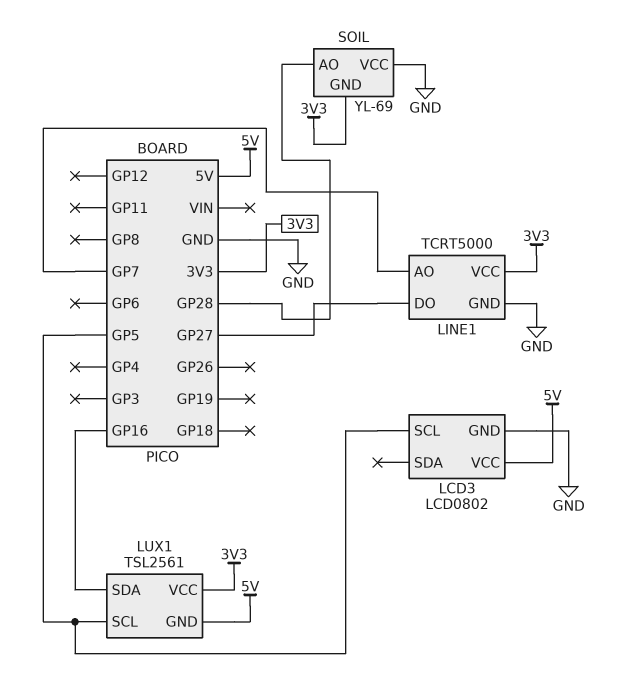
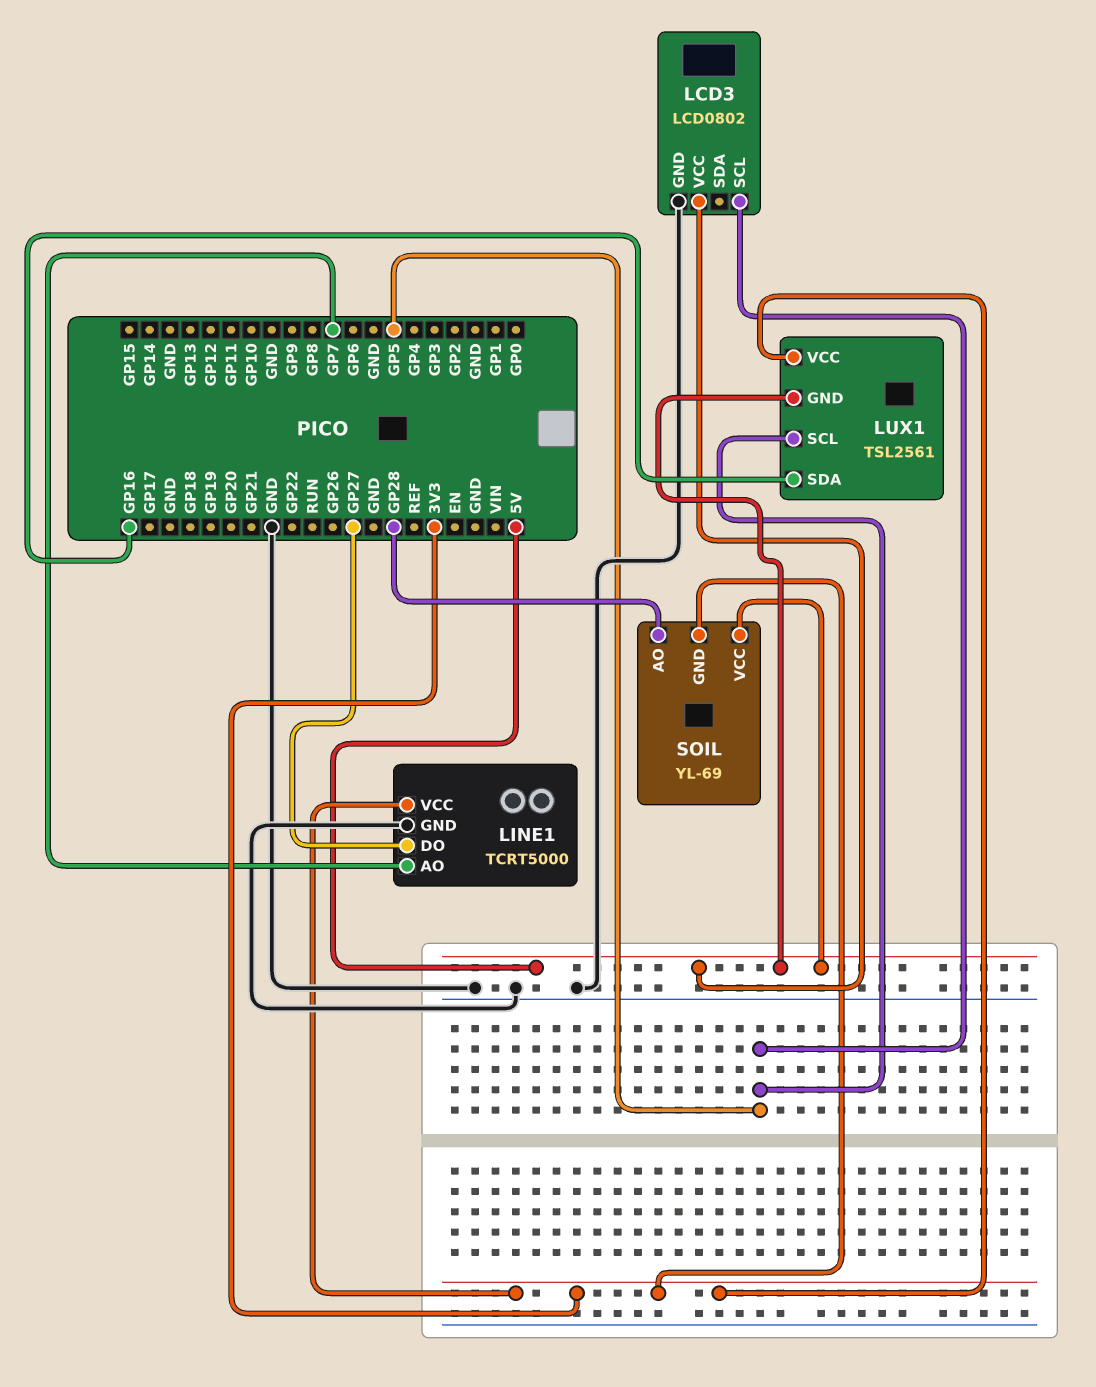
SOIL pin VCC: GND -> 5V

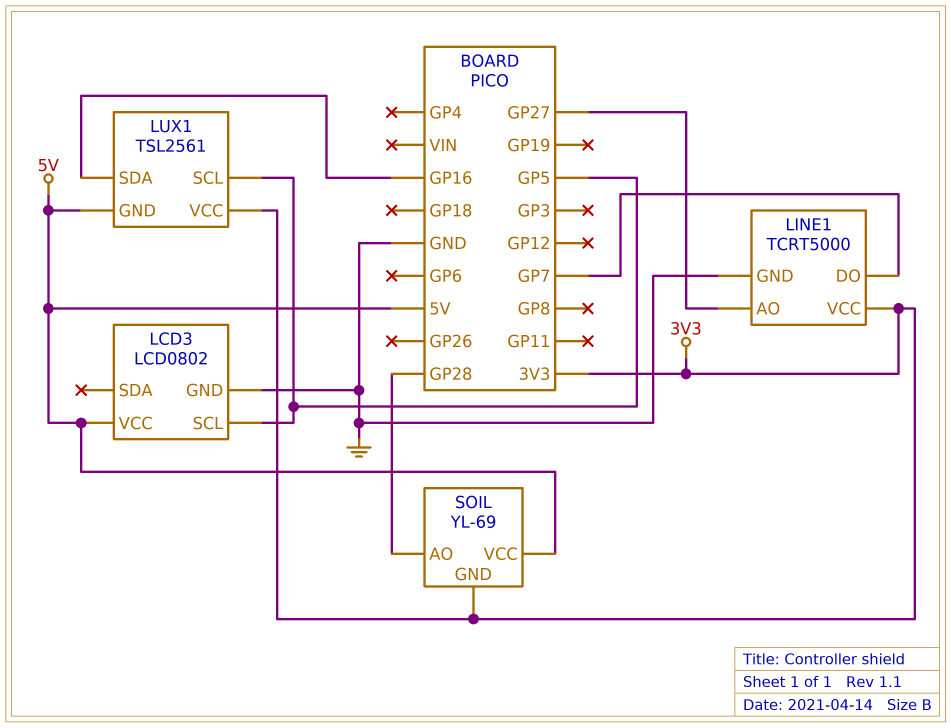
LINE1 pin AO: GP7 -> GP27
LINE1 pin DO: GP27 -> GP7

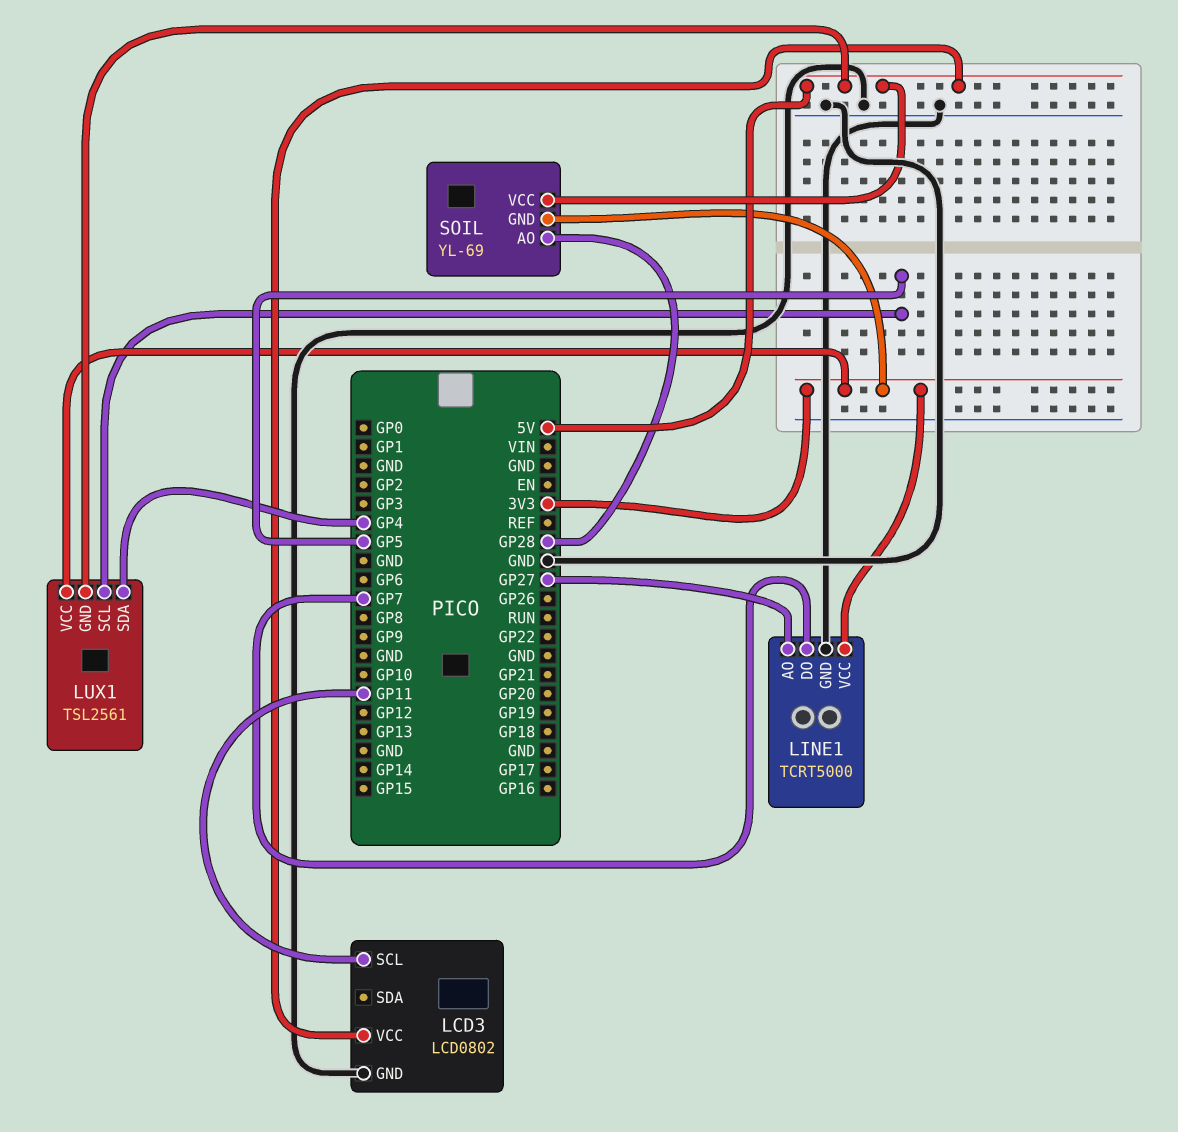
LCD3 pin SCL: GP5 -> GP11
LUX1 pin SDA: GP16 -> GP4

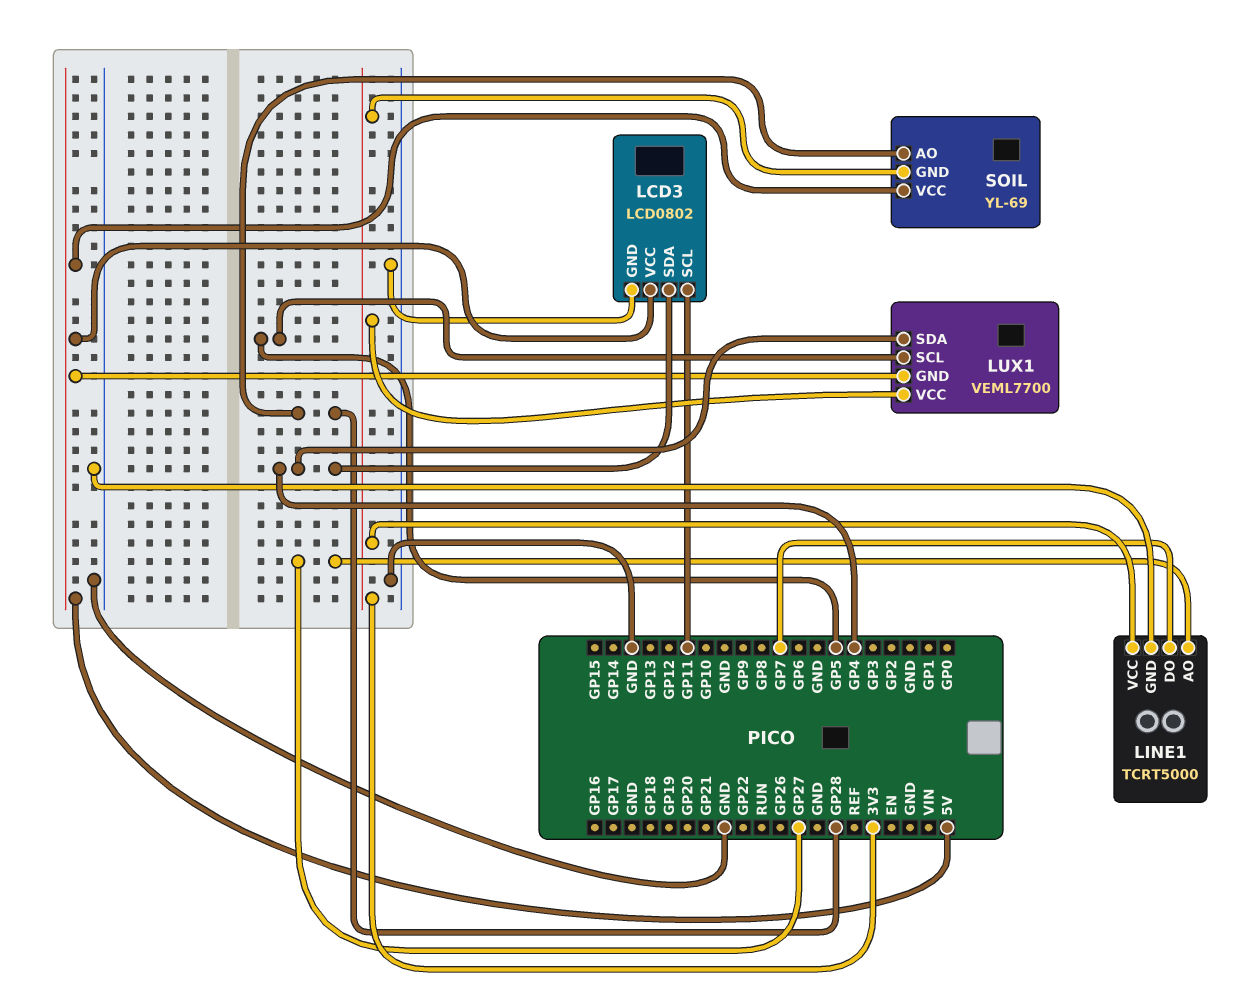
LCD3 pin SDA: none -> GP4
LUX1: TSL2561 -> VEML7700

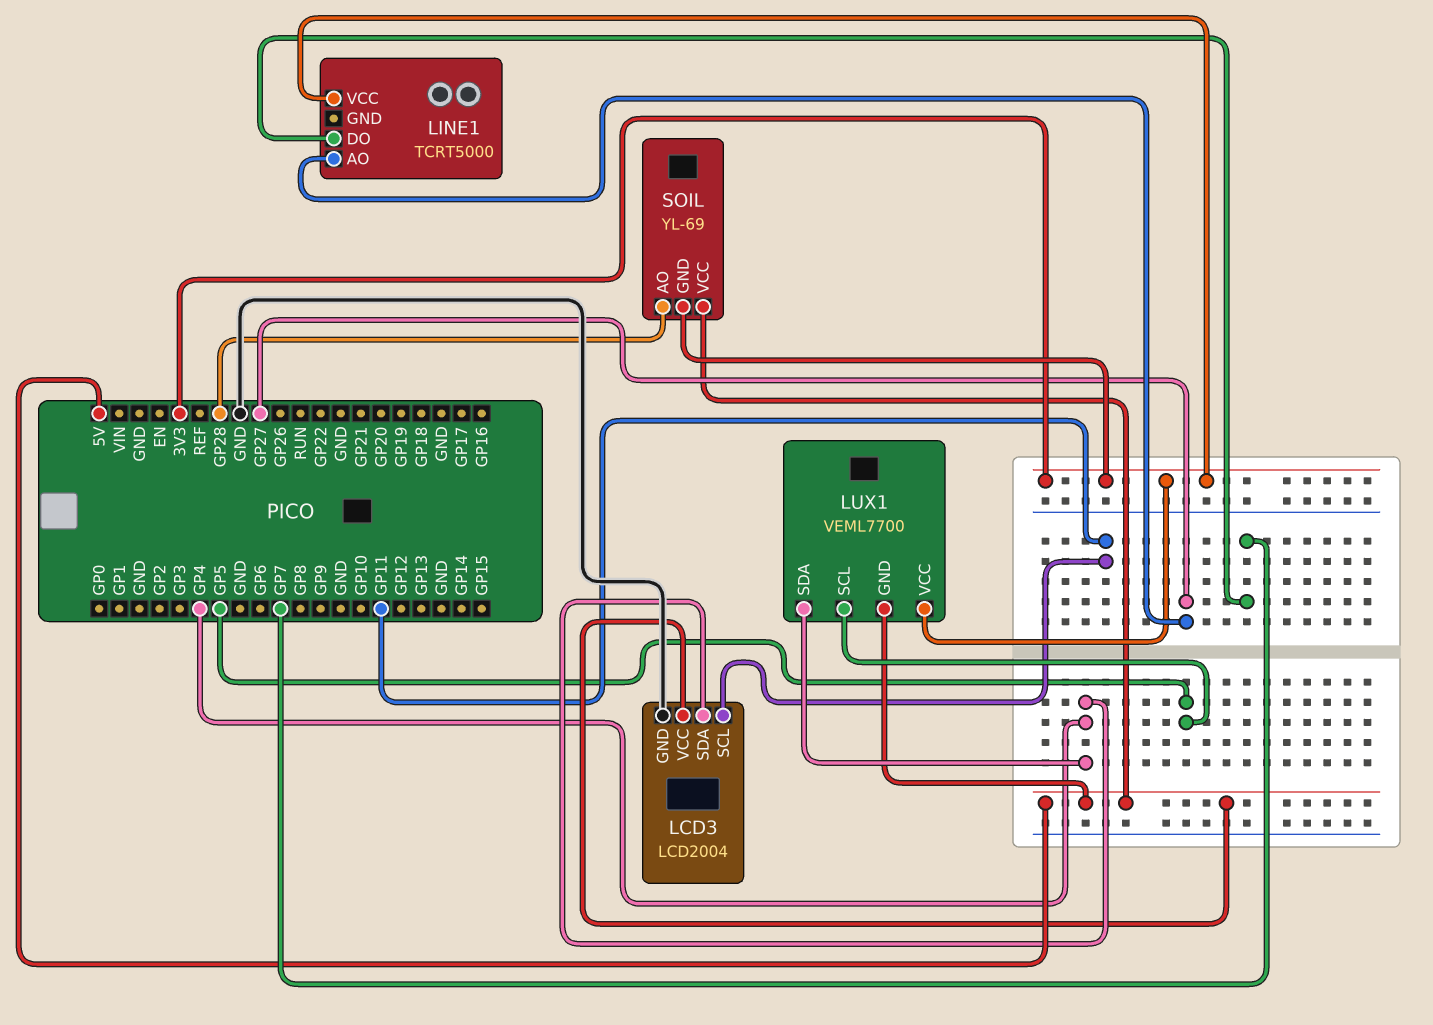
LCD3: LCD0802 -> LCD2004
LINE1 pin GND: GND -> none

